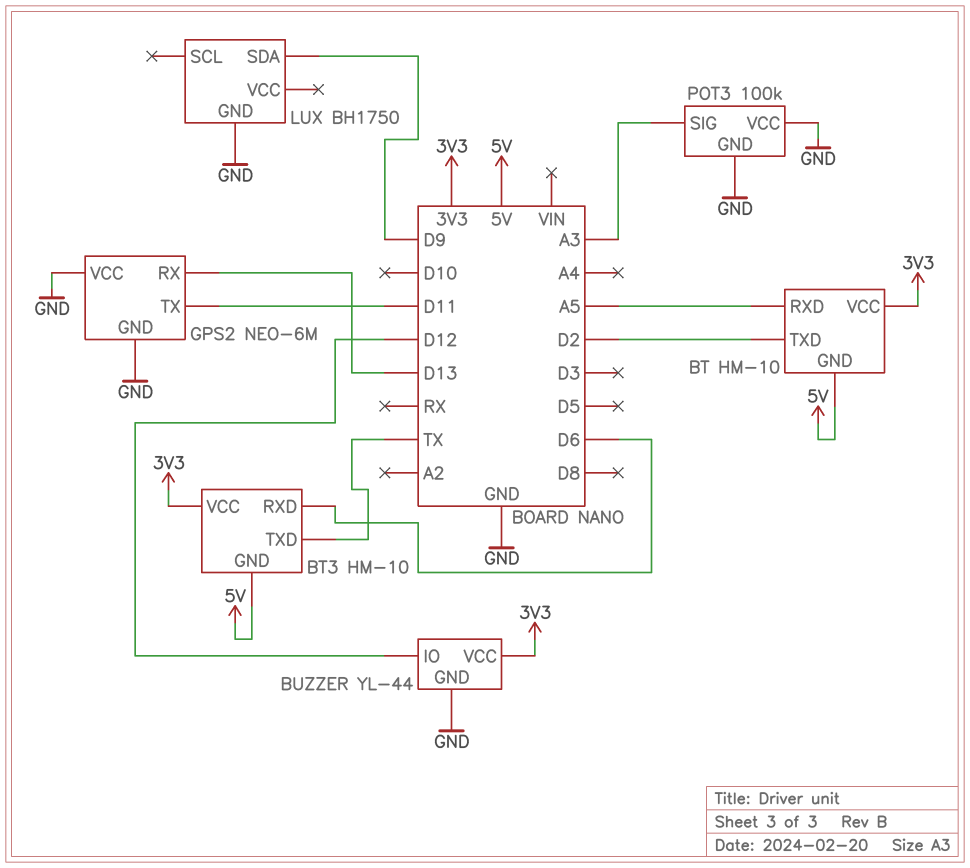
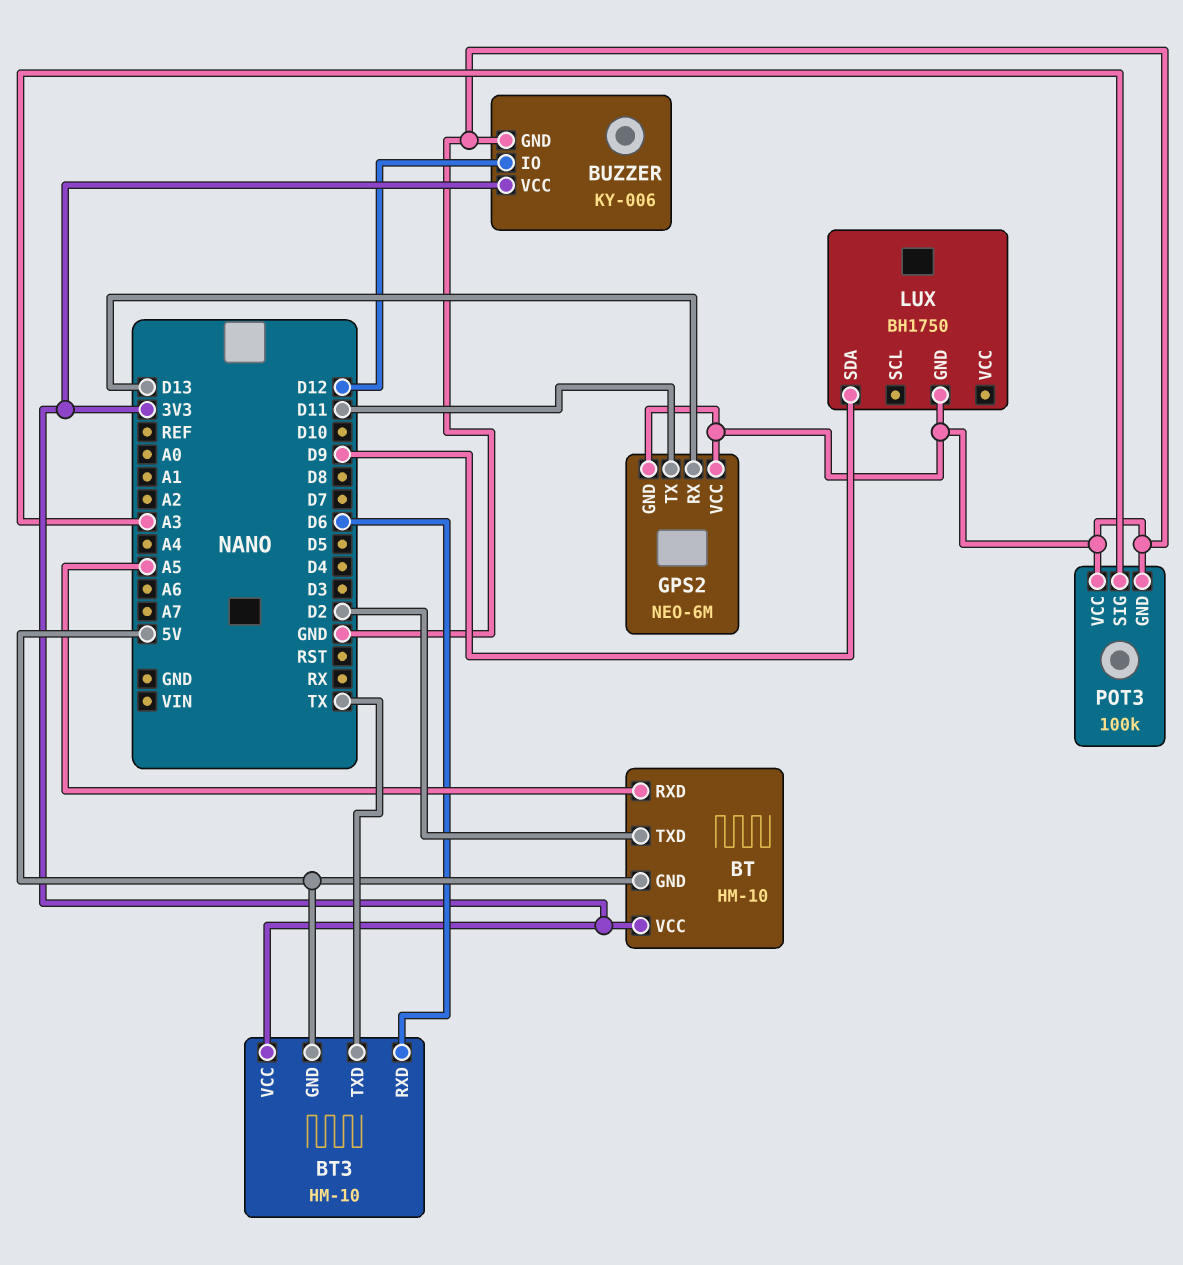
BUZZER: YL-44 -> KY-006

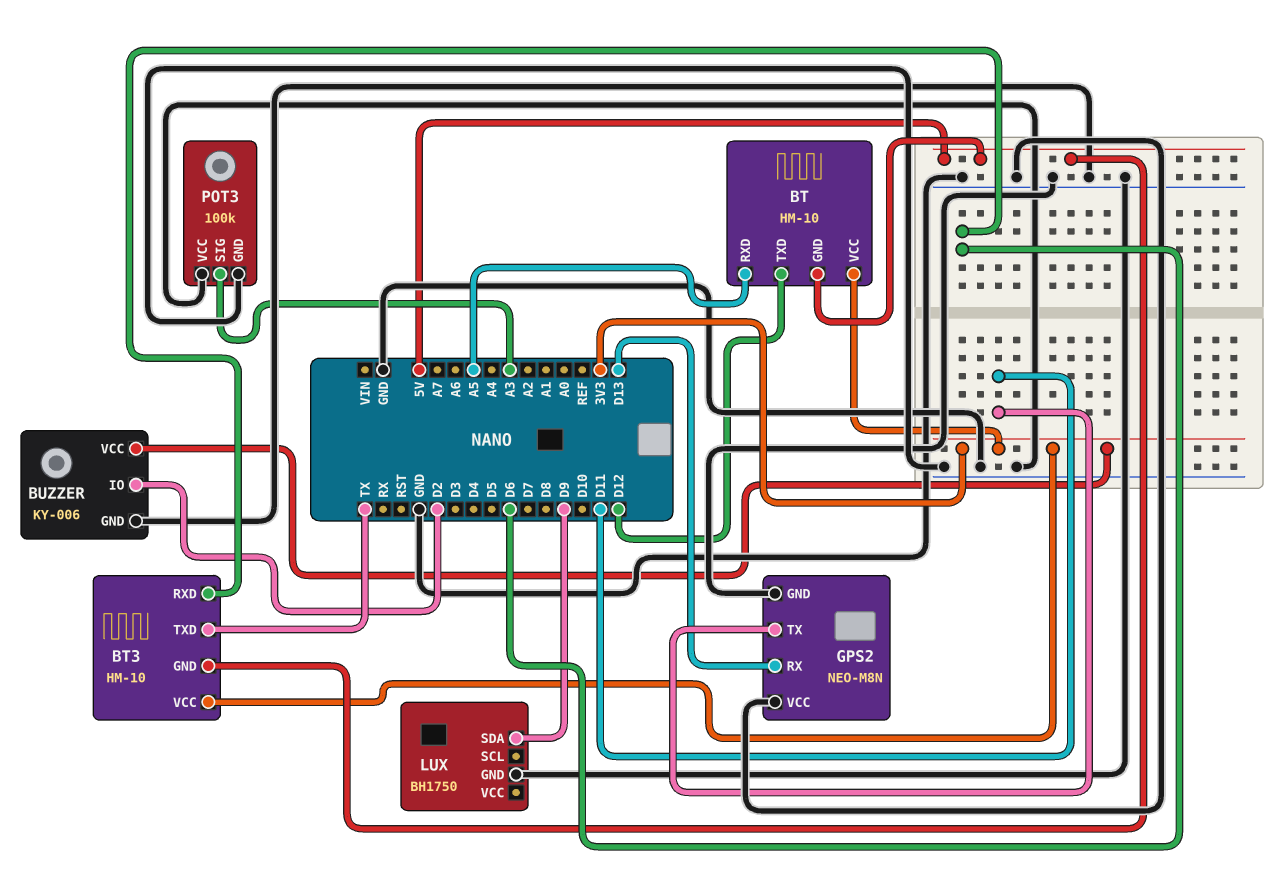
BT pin TXD: D2 -> D12
BUZZER pin IO: D12 -> D2
GPS2: NEO-6M -> NEO-M8N

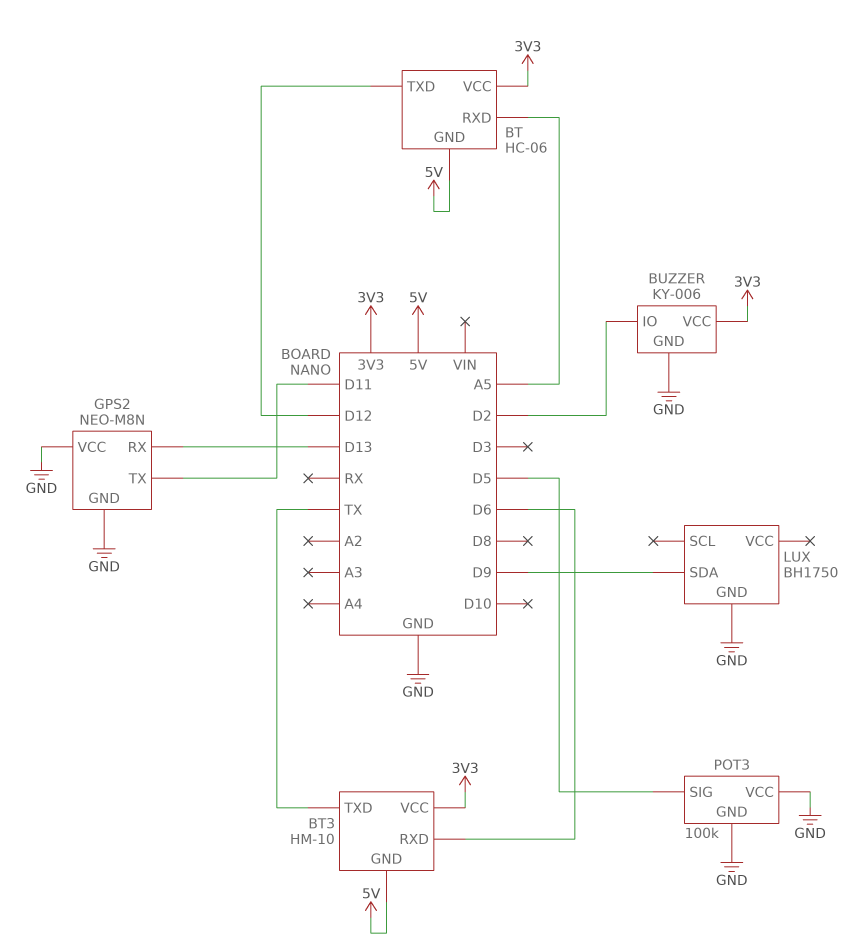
BT: HM-10 -> HC-06
POT3 pin SIG: A3 -> D5

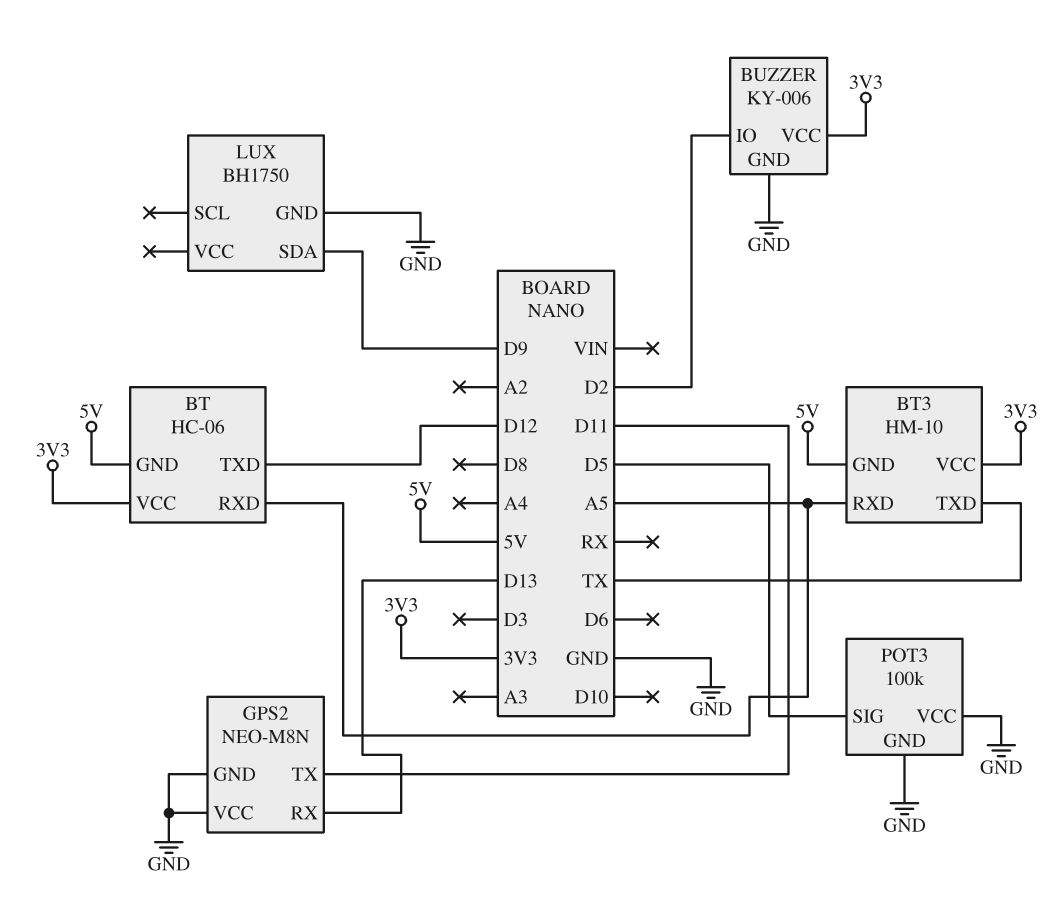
BT3 pin RXD: D6 -> A5

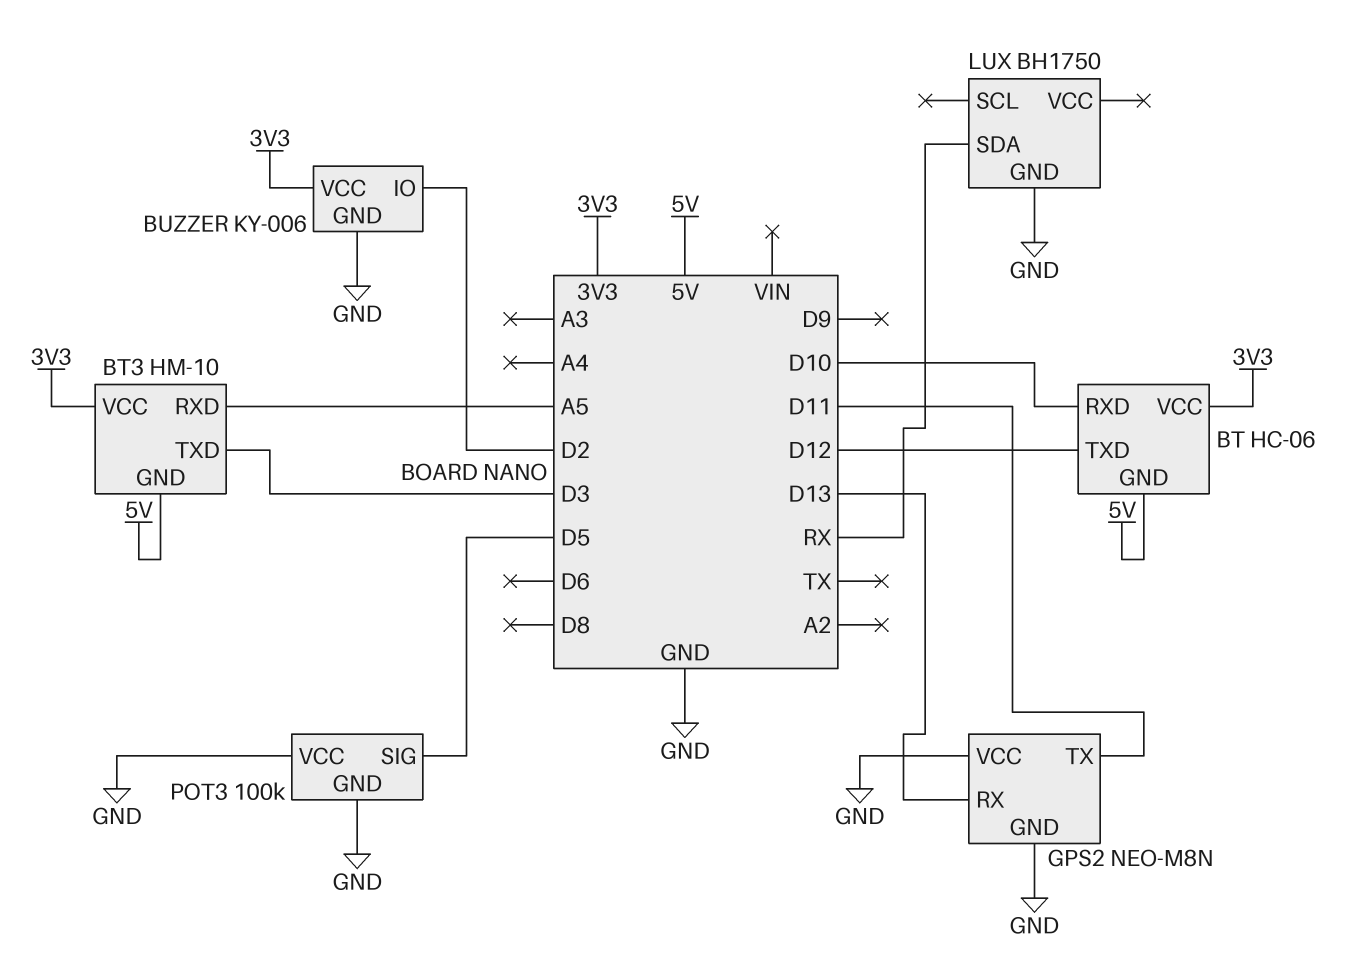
BT pin RXD: A5 -> D10
BT3 pin TXD: TX -> D3
LUX pin SDA: D9 -> RX

